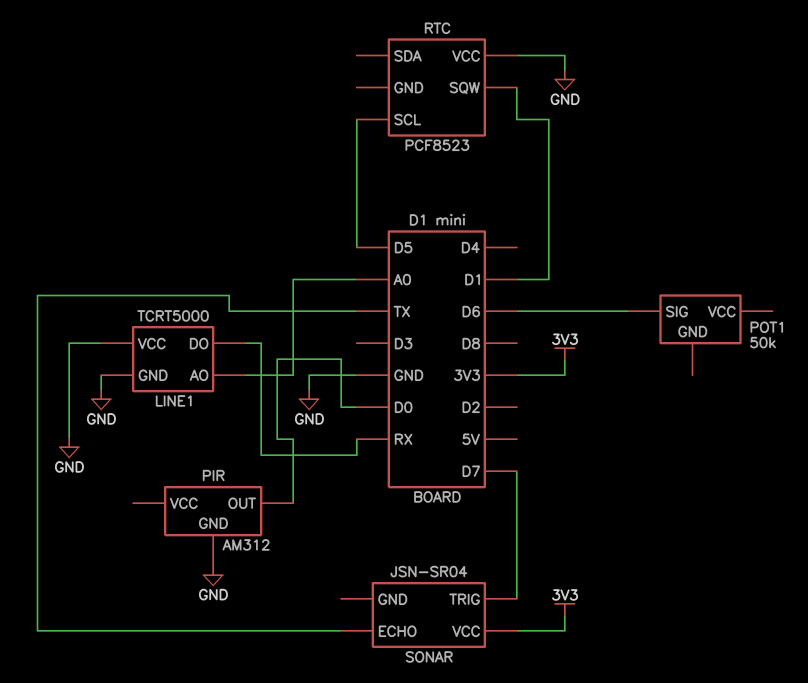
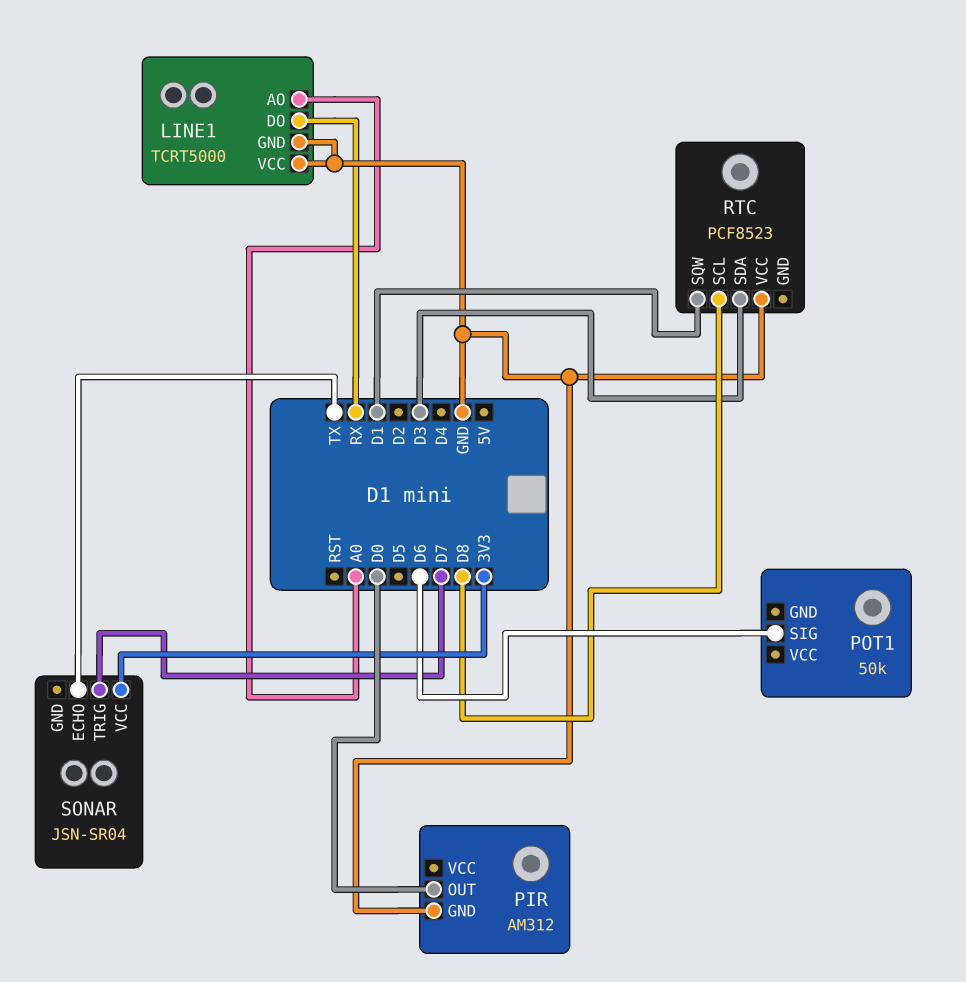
RTC pin SCL: D5 -> D8
RTC pin SDA: none -> D3

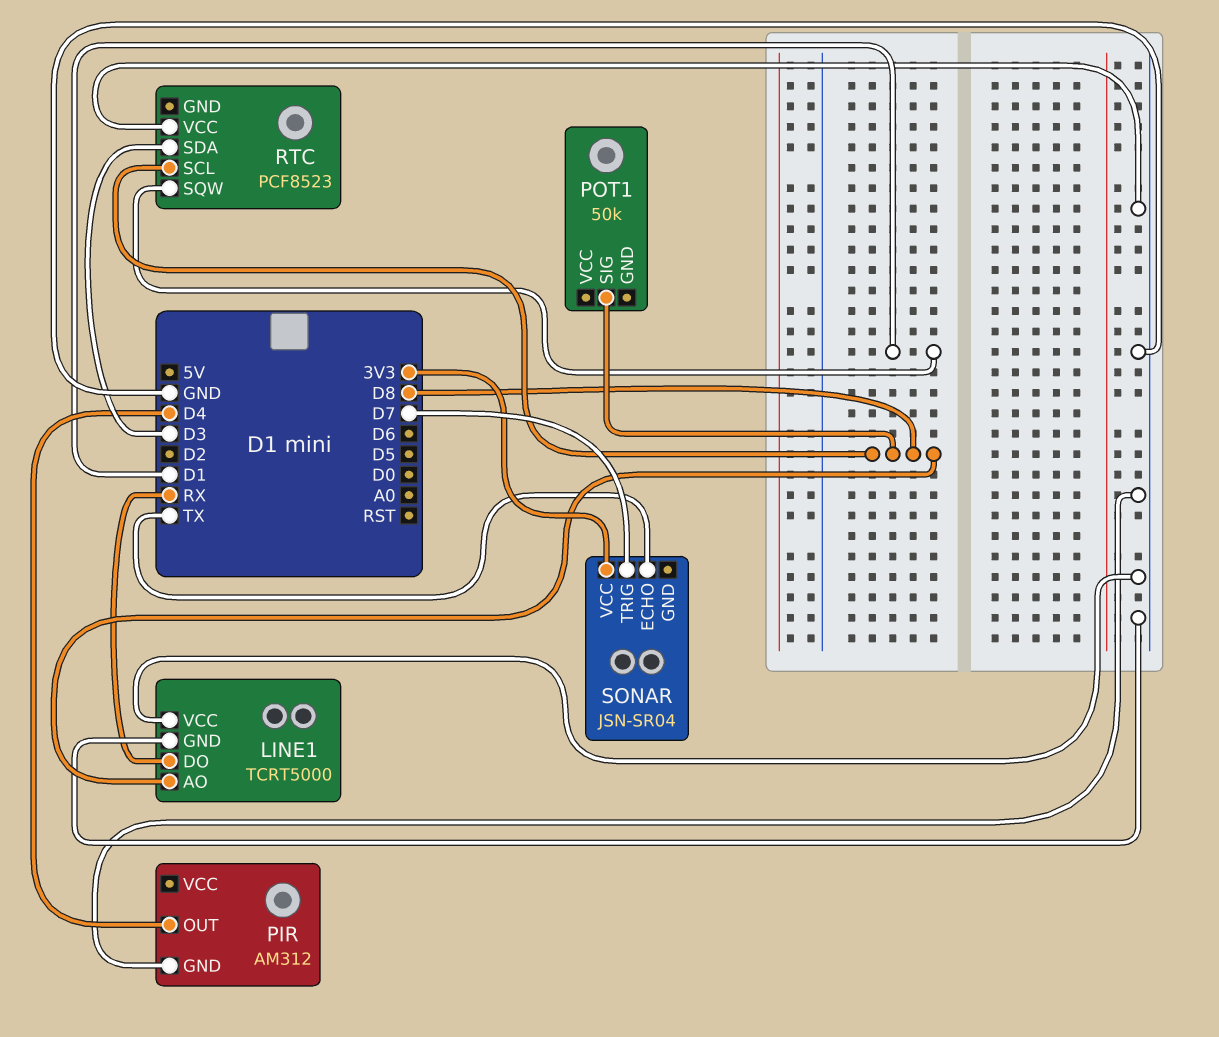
LINE1 pin AO: A0 -> D8
PIR pin OUT: D0 -> D4
POT1 pin SIG: D6 -> D8

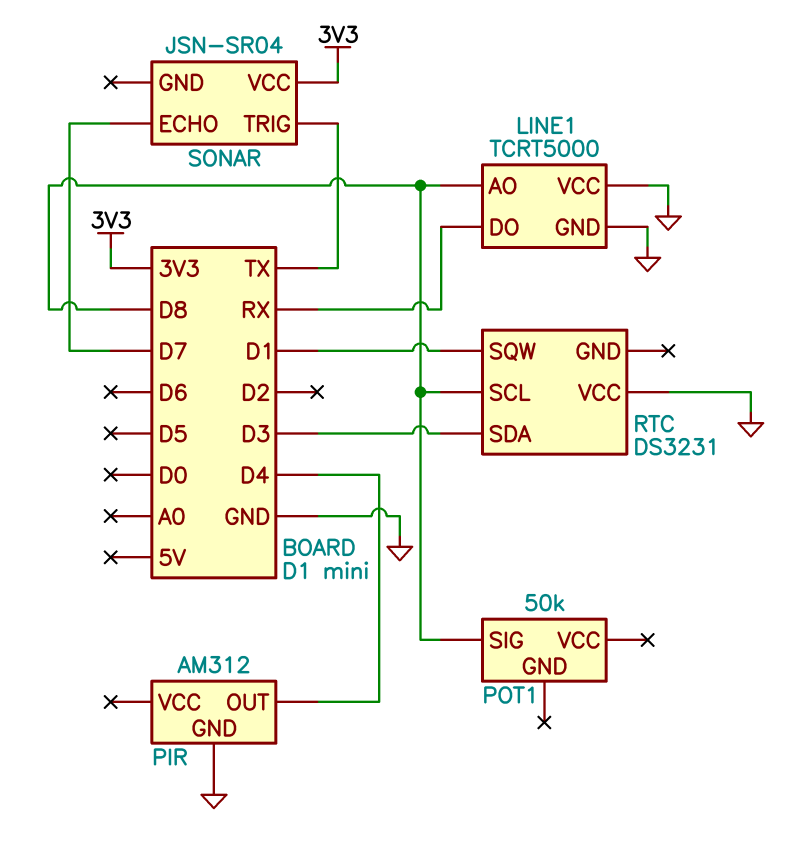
RTC: PCF8523 -> DS3231
SONAR pin ECHO: TX -> D7
SONAR pin TRIG: D7 -> TX

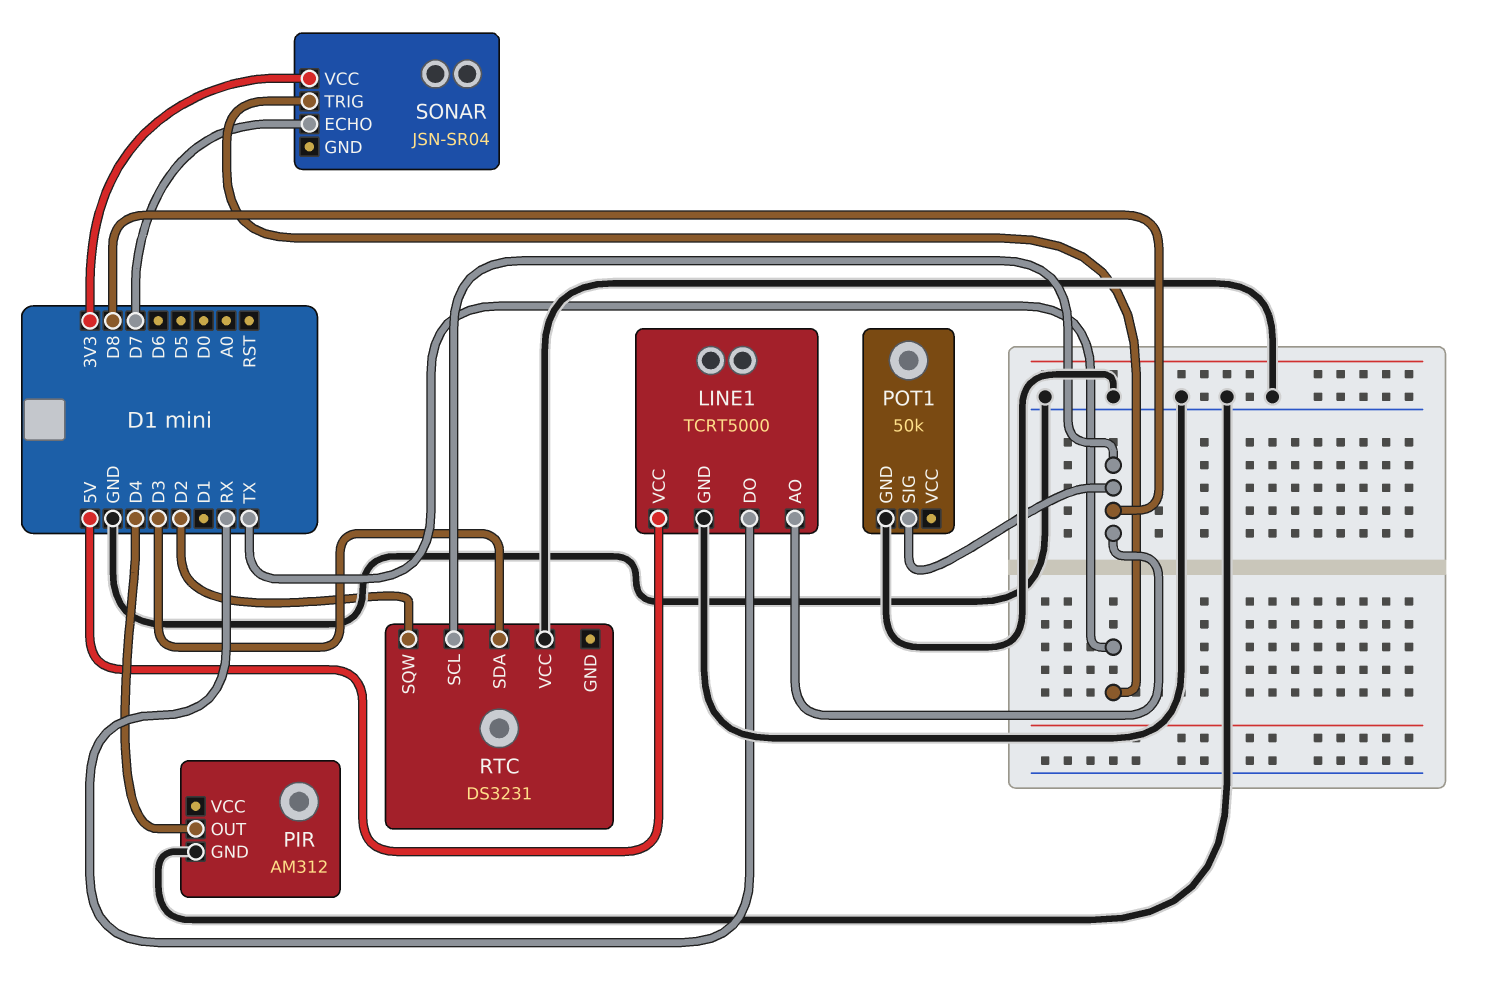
LINE1 pin VCC: GND -> 5V
POT1 pin GND: none -> GND
RTC pin SQW: D1 -> D2

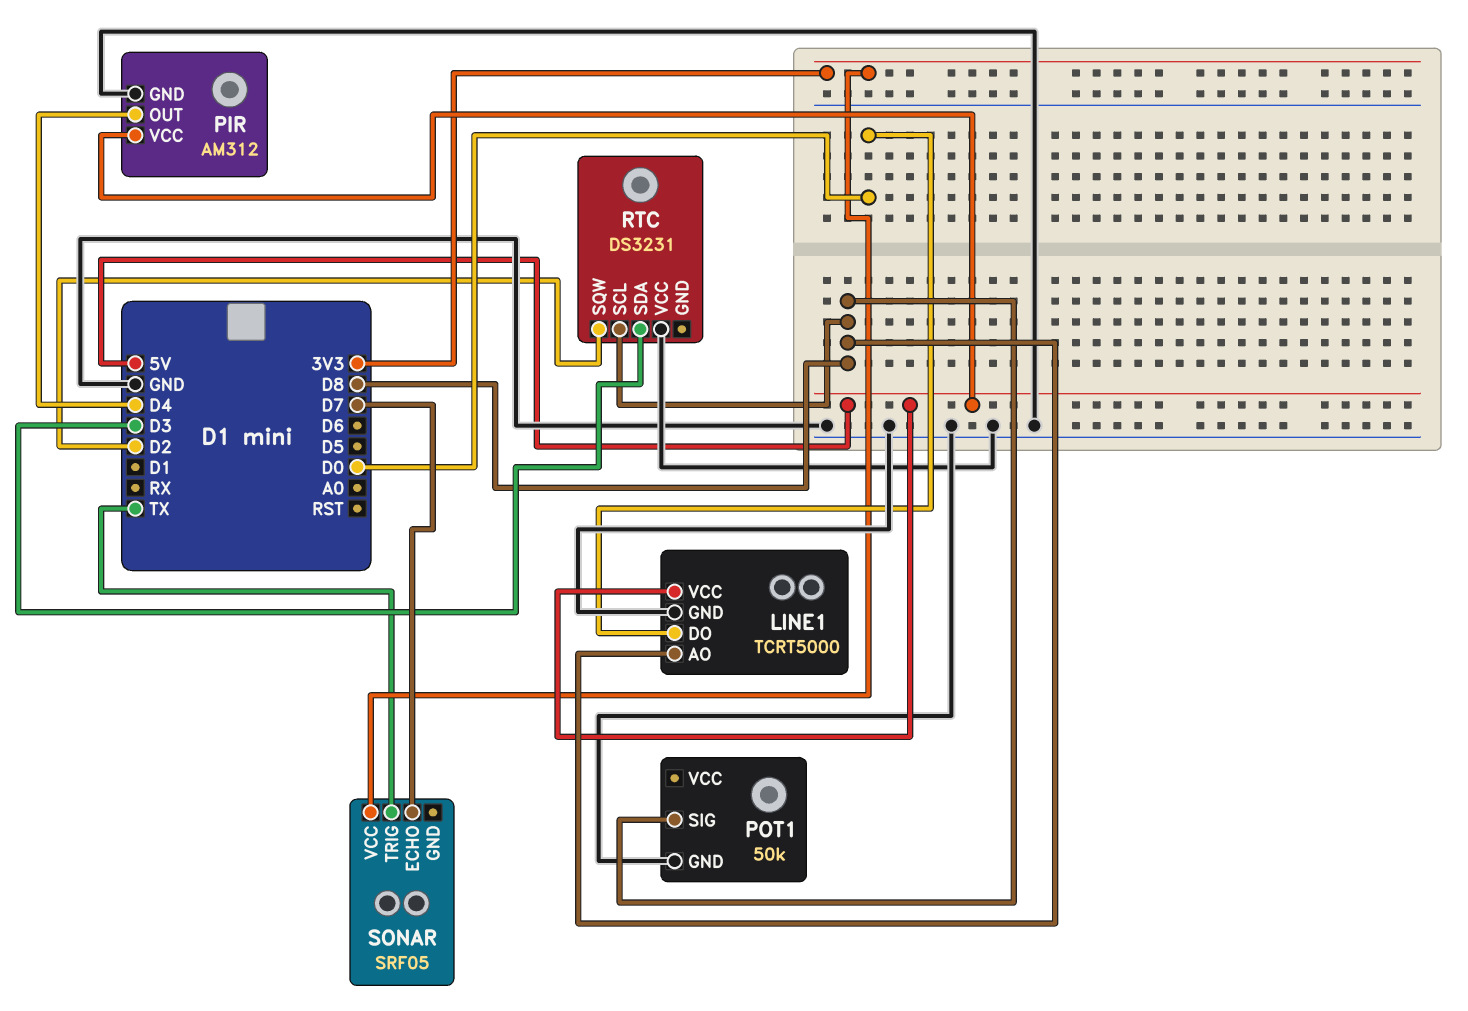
LINE1 pin DO: RX -> D0
PIR pin VCC: none -> 5V
SONAR: JSN-SR04 -> SRF05

